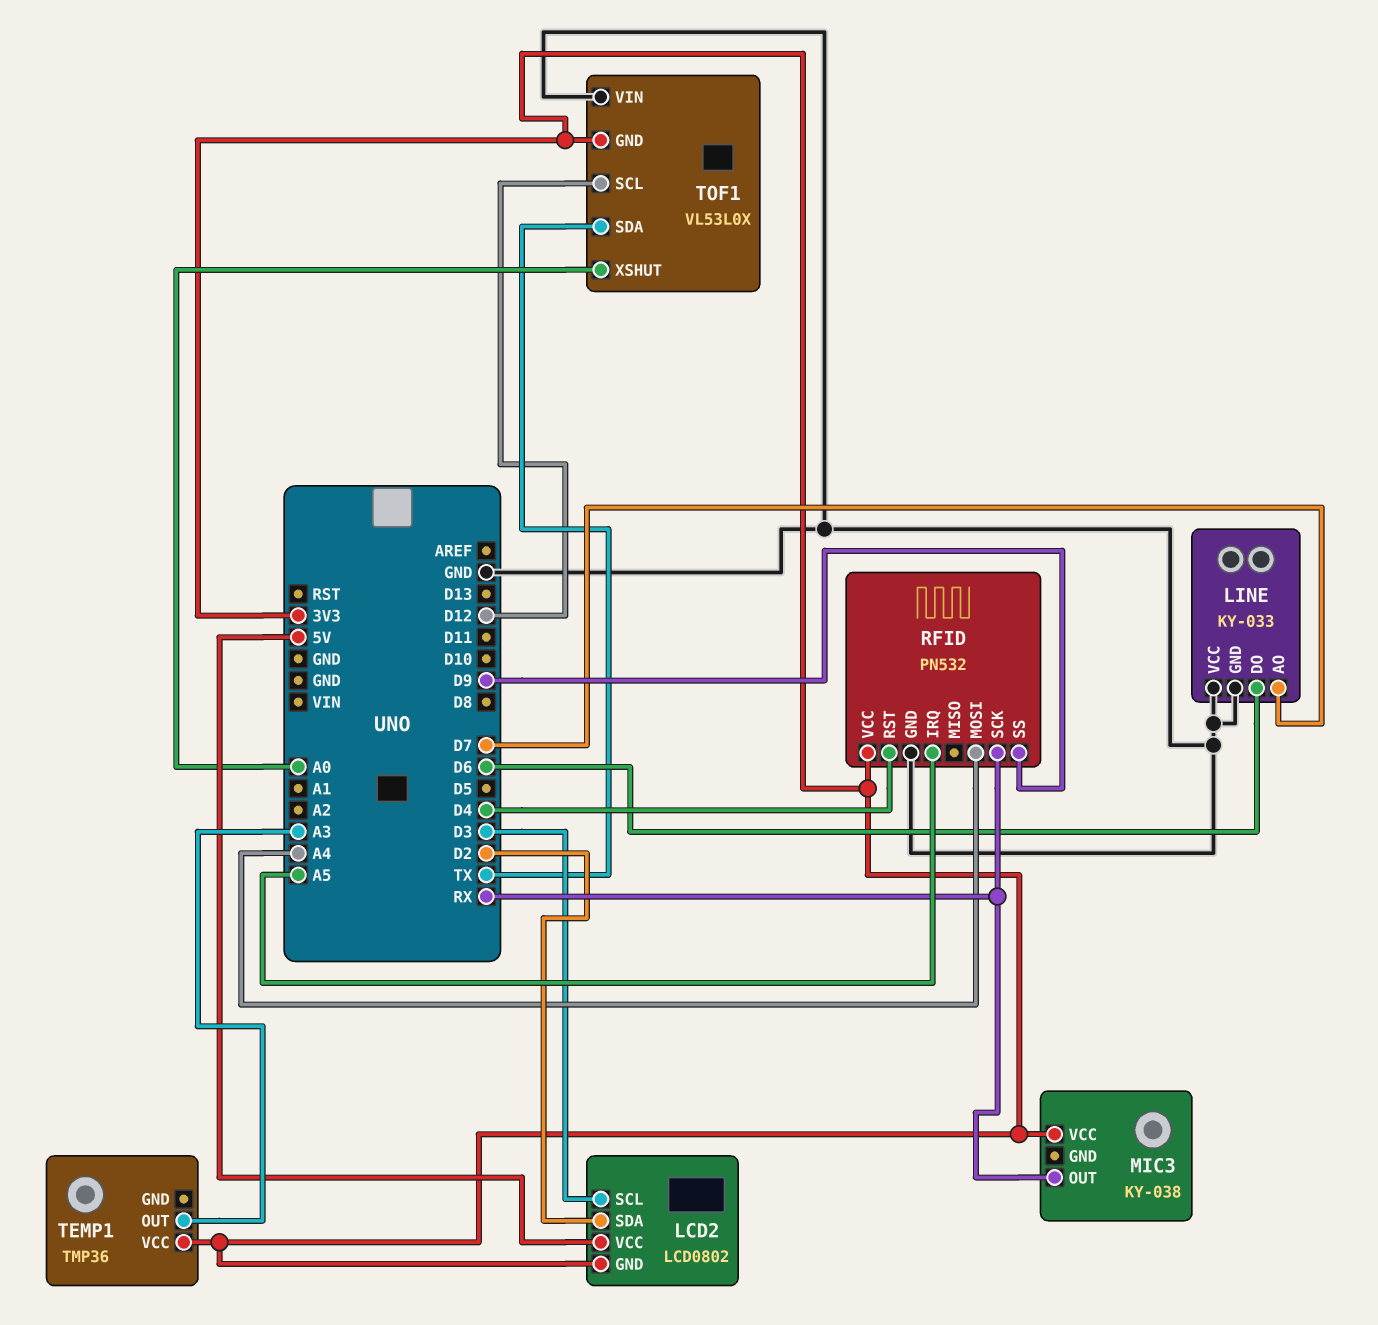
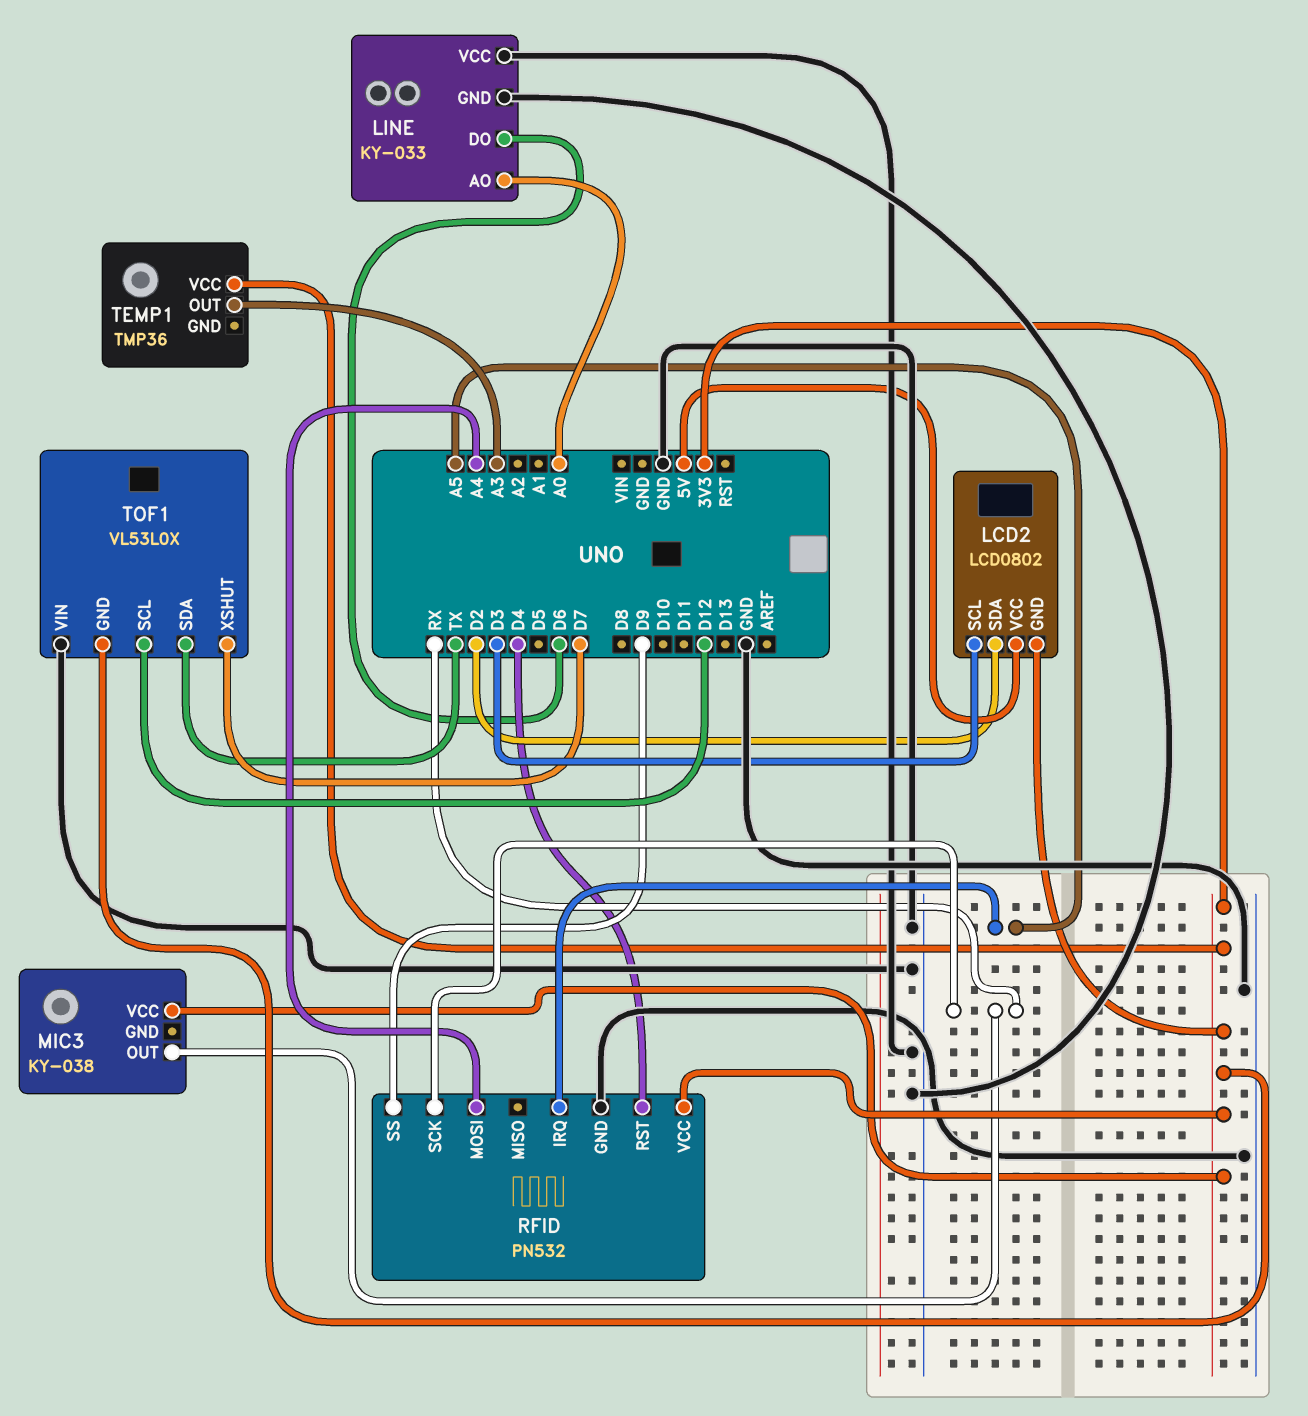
LINE pin AO: D7 -> A0
TOF1 pin XSHUT: A0 -> D7

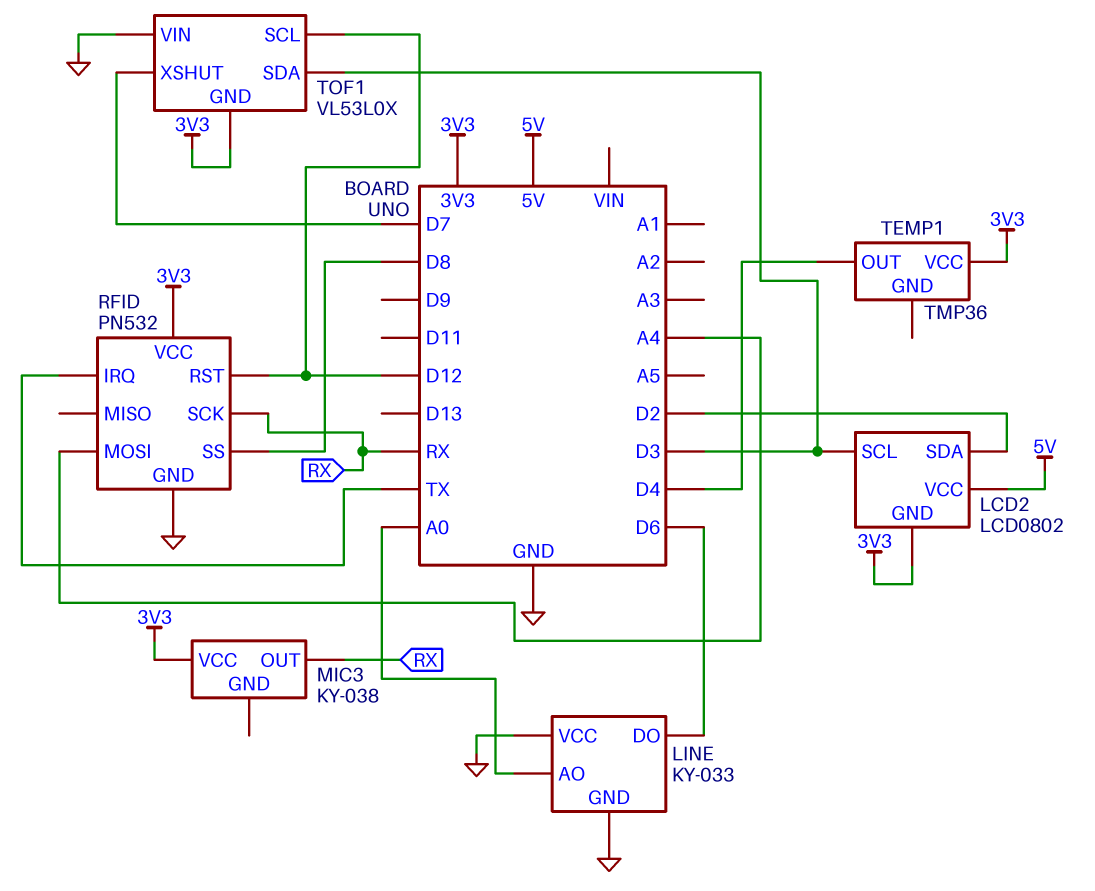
RFID pin IRQ: A5 -> TX
RFID pin RST: D4 -> D12
RFID pin SS: D9 -> D8
TEMP1 pin OUT: A3 -> D4
TOF1 pin SDA: TX -> D3

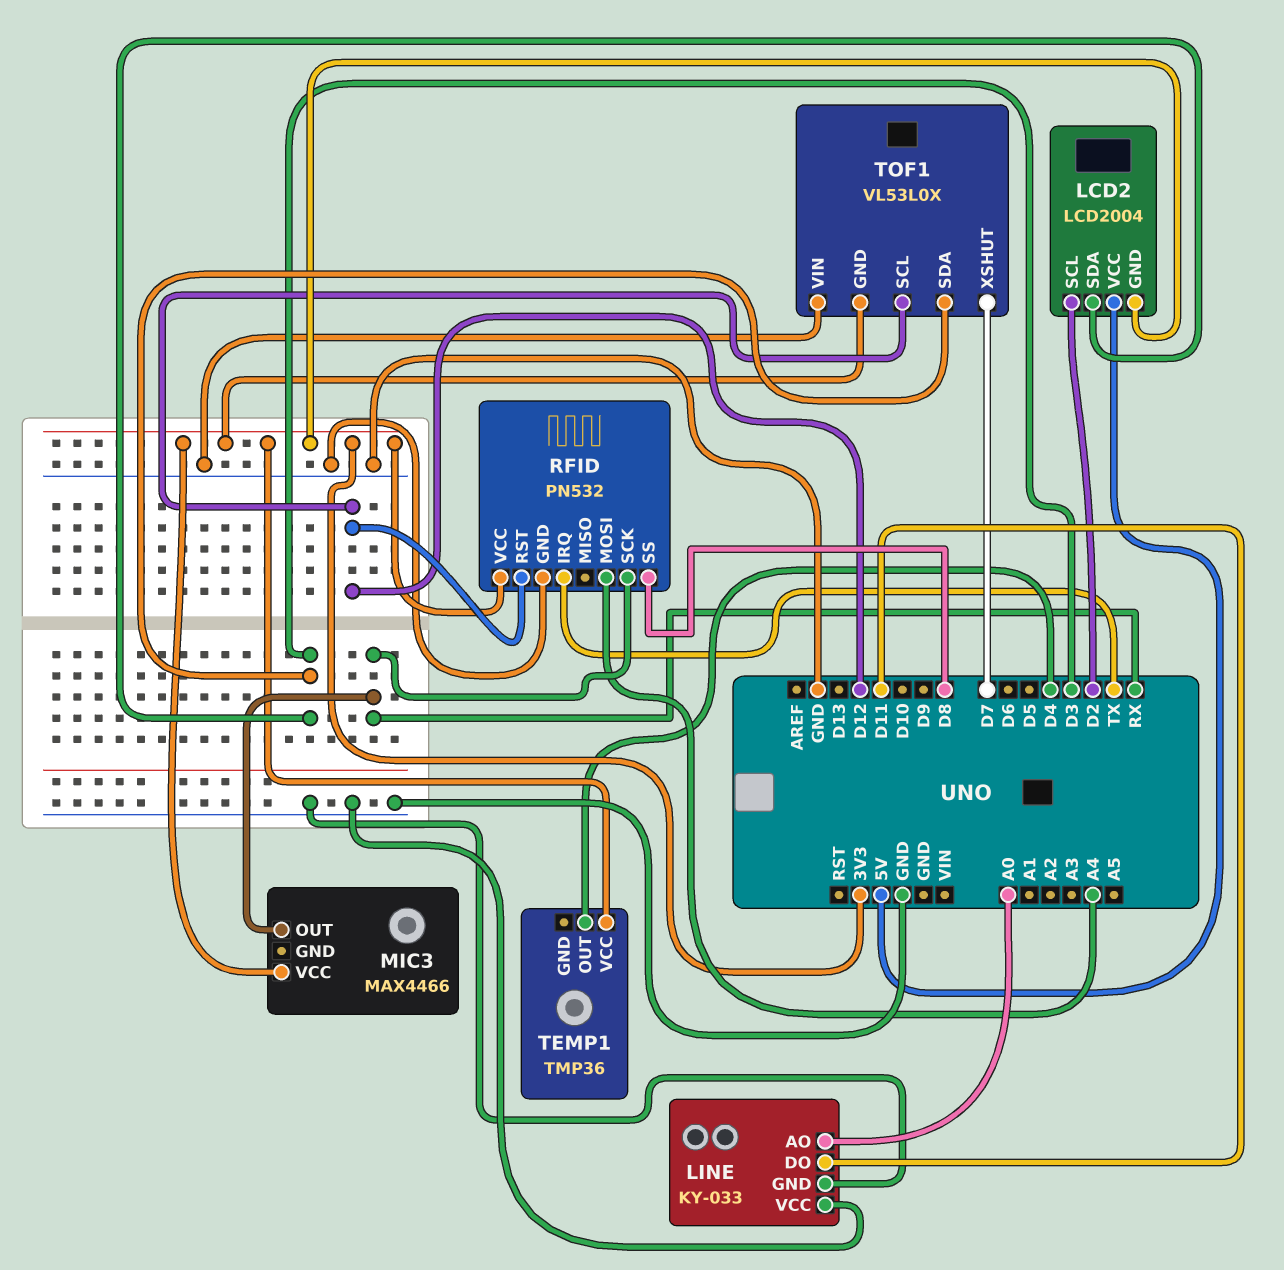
LCD2: LCD0802 -> LCD2004
LCD2 pin SCL: D3 -> D2
LCD2 pin SDA: D2 -> D3
LINE pin DO: D6 -> D11
MIC3: KY-038 -> MAX4466

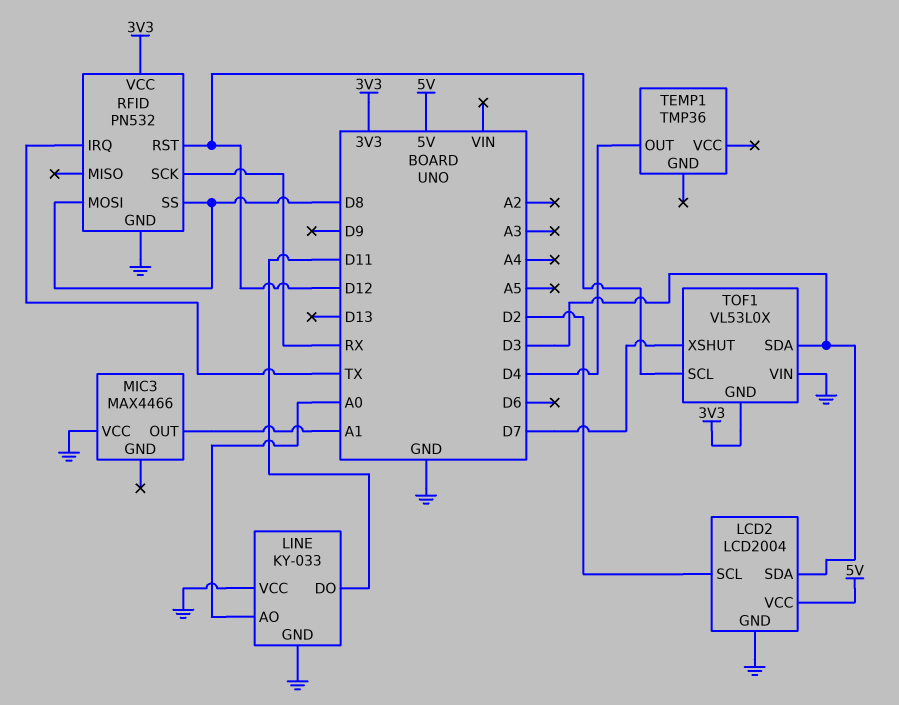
LCD2 pin GND: 3V3 -> GND
MIC3 pin OUT: RX -> A1
MIC3 pin VCC: 3V3 -> GND
RFID pin MOSI: A4 -> D8
TEMP1 pin VCC: 3V3 -> none

